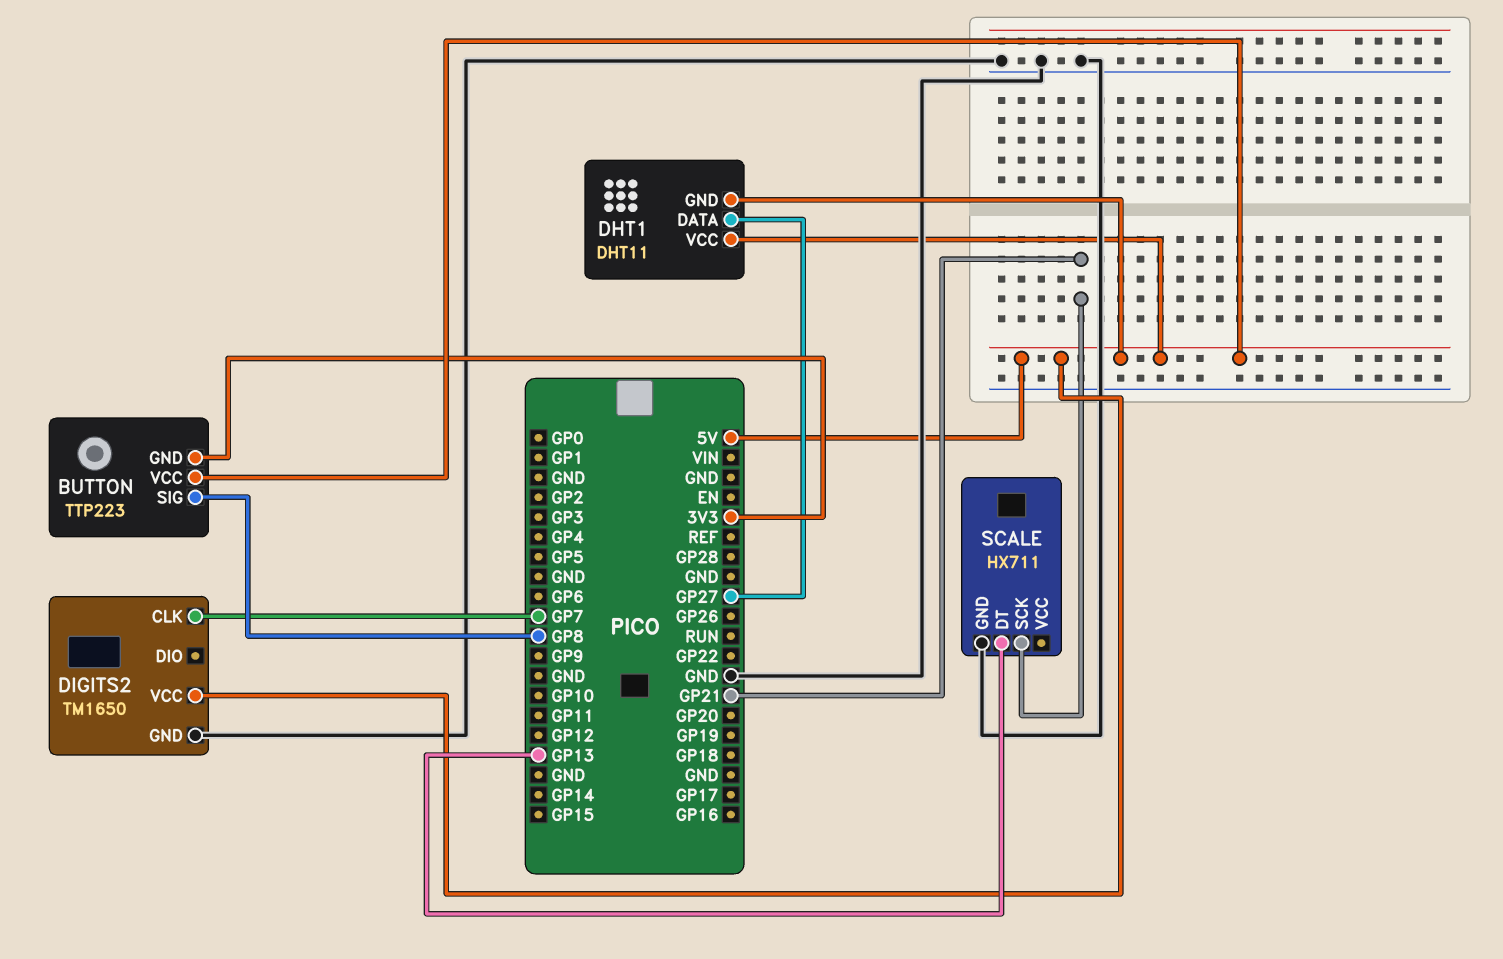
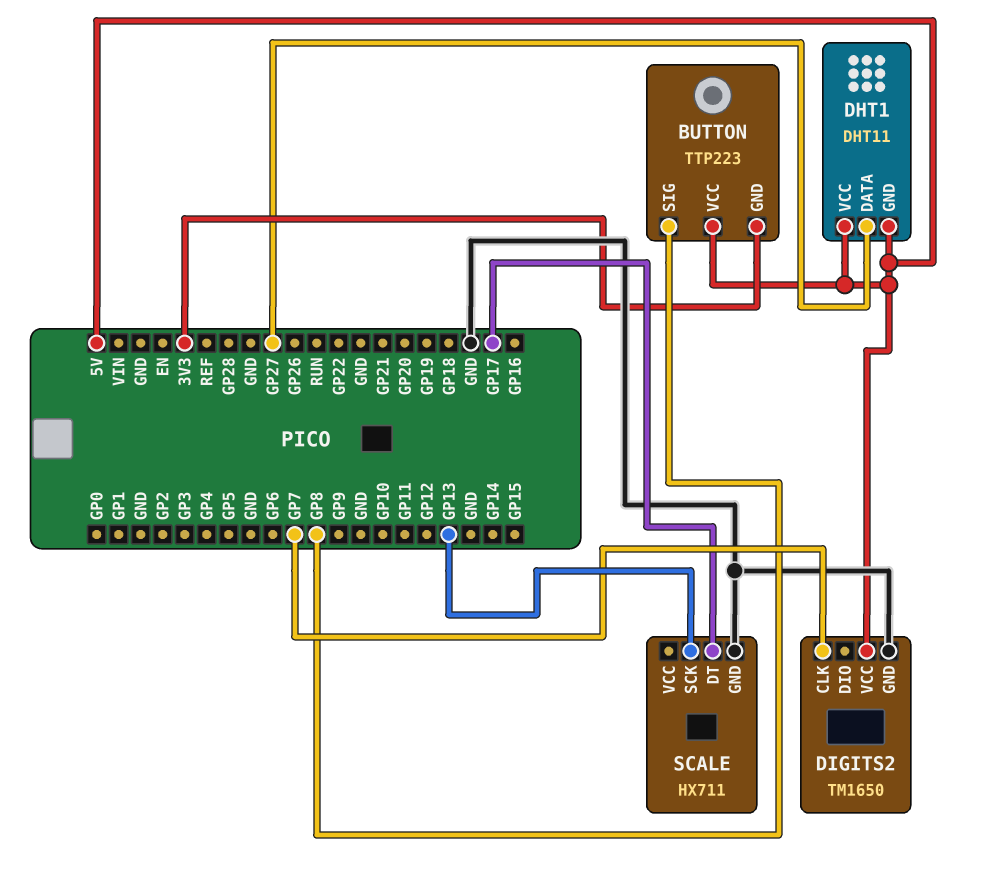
SCALE pin DT: GP13 -> GP17
SCALE pin SCK: GP21 -> GP13

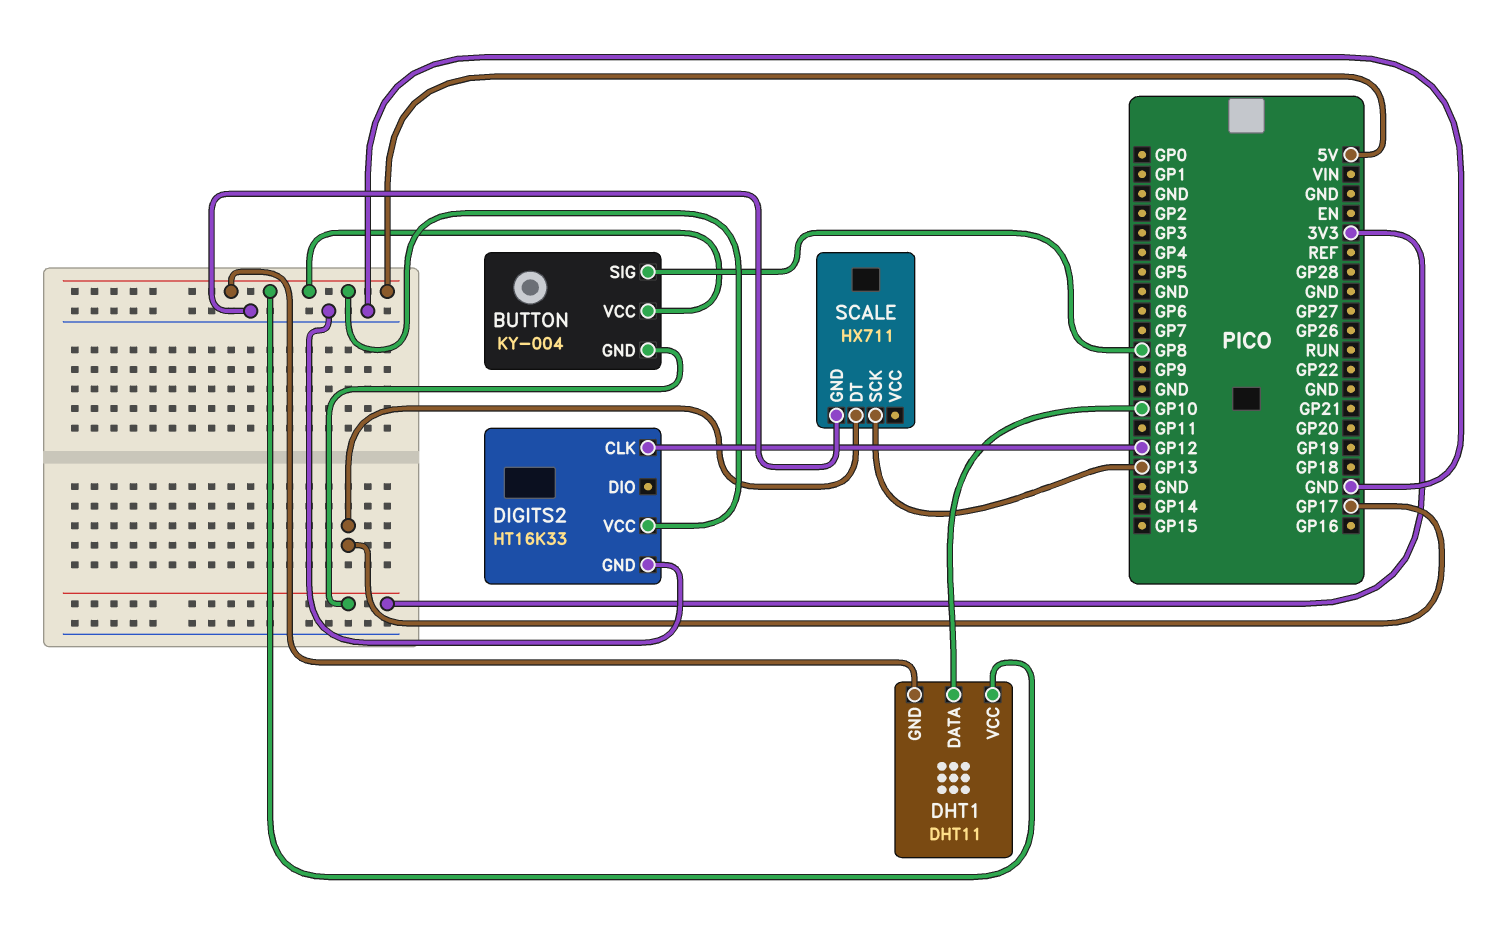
BUTTON: TTP223 -> KY-004
DHT1 pin DATA: GP27 -> GP10
DIGITS2: TM1650 -> HT16K33
DIGITS2 pin CLK: GP7 -> GP12

